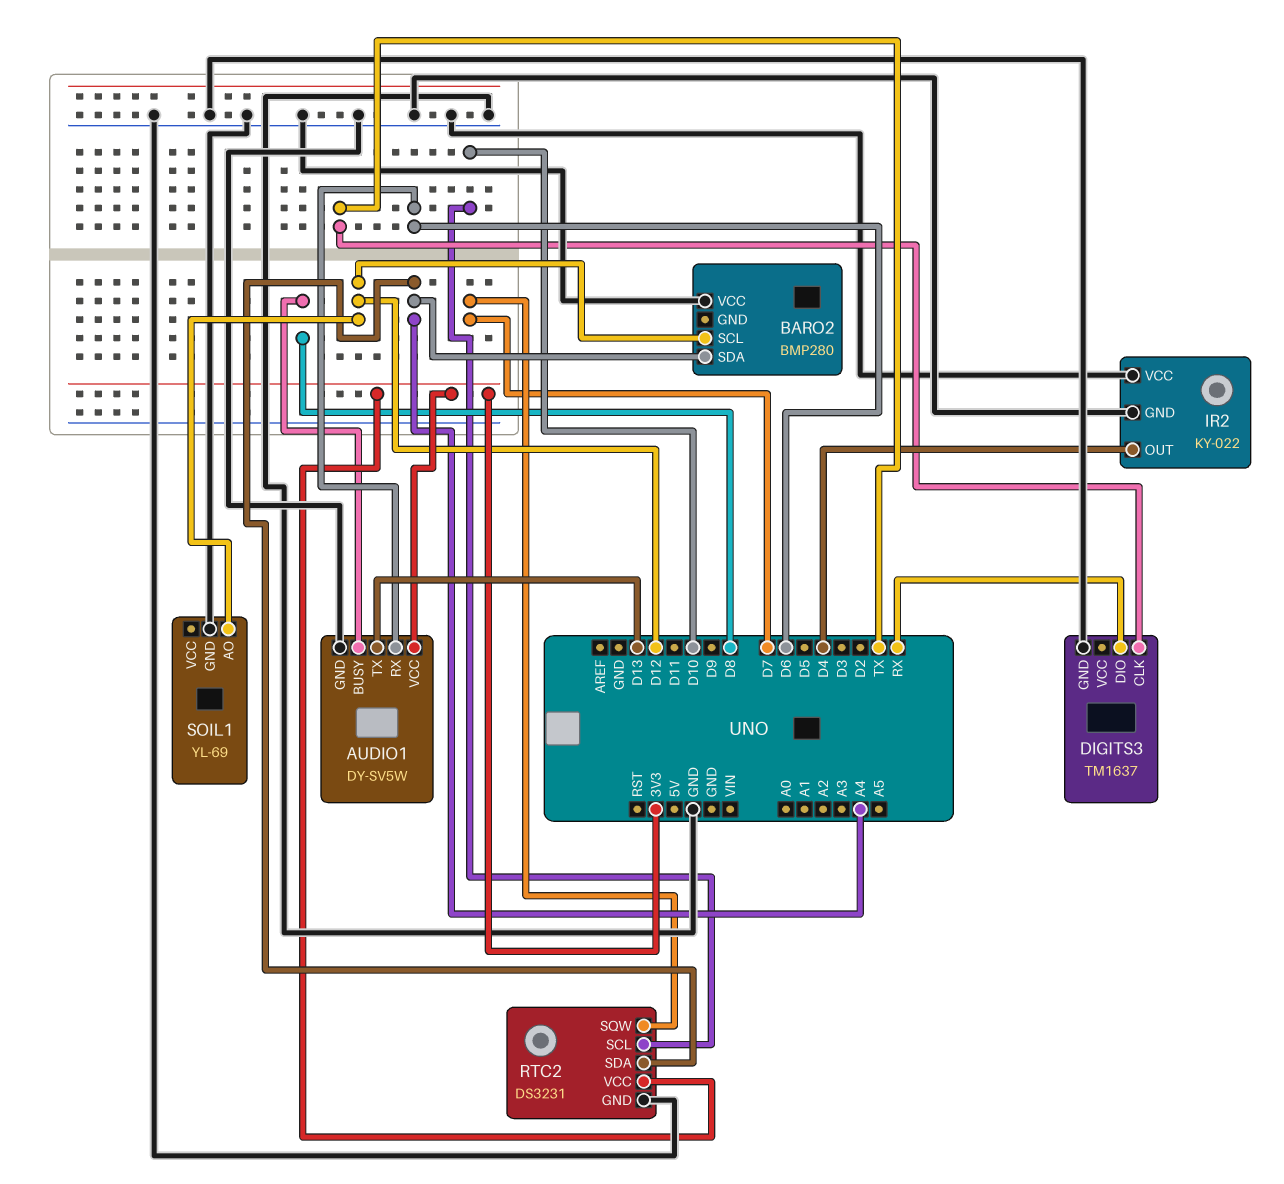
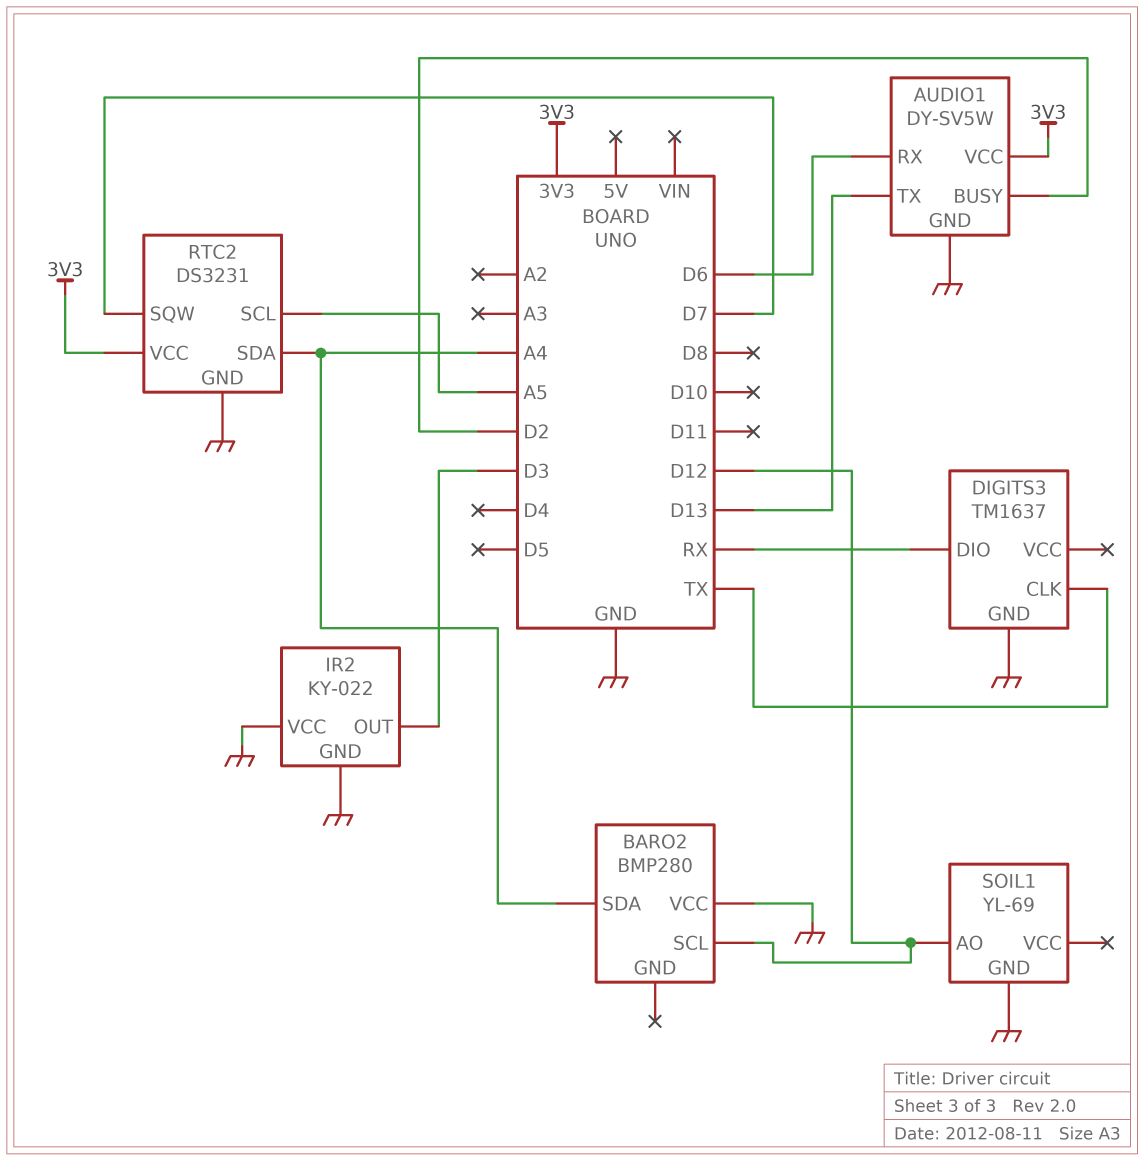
AUDIO1 pin BUSY: D8 -> D2
IR2 pin OUT: D4 -> D3
RTC2 pin SCL: D10 -> A5

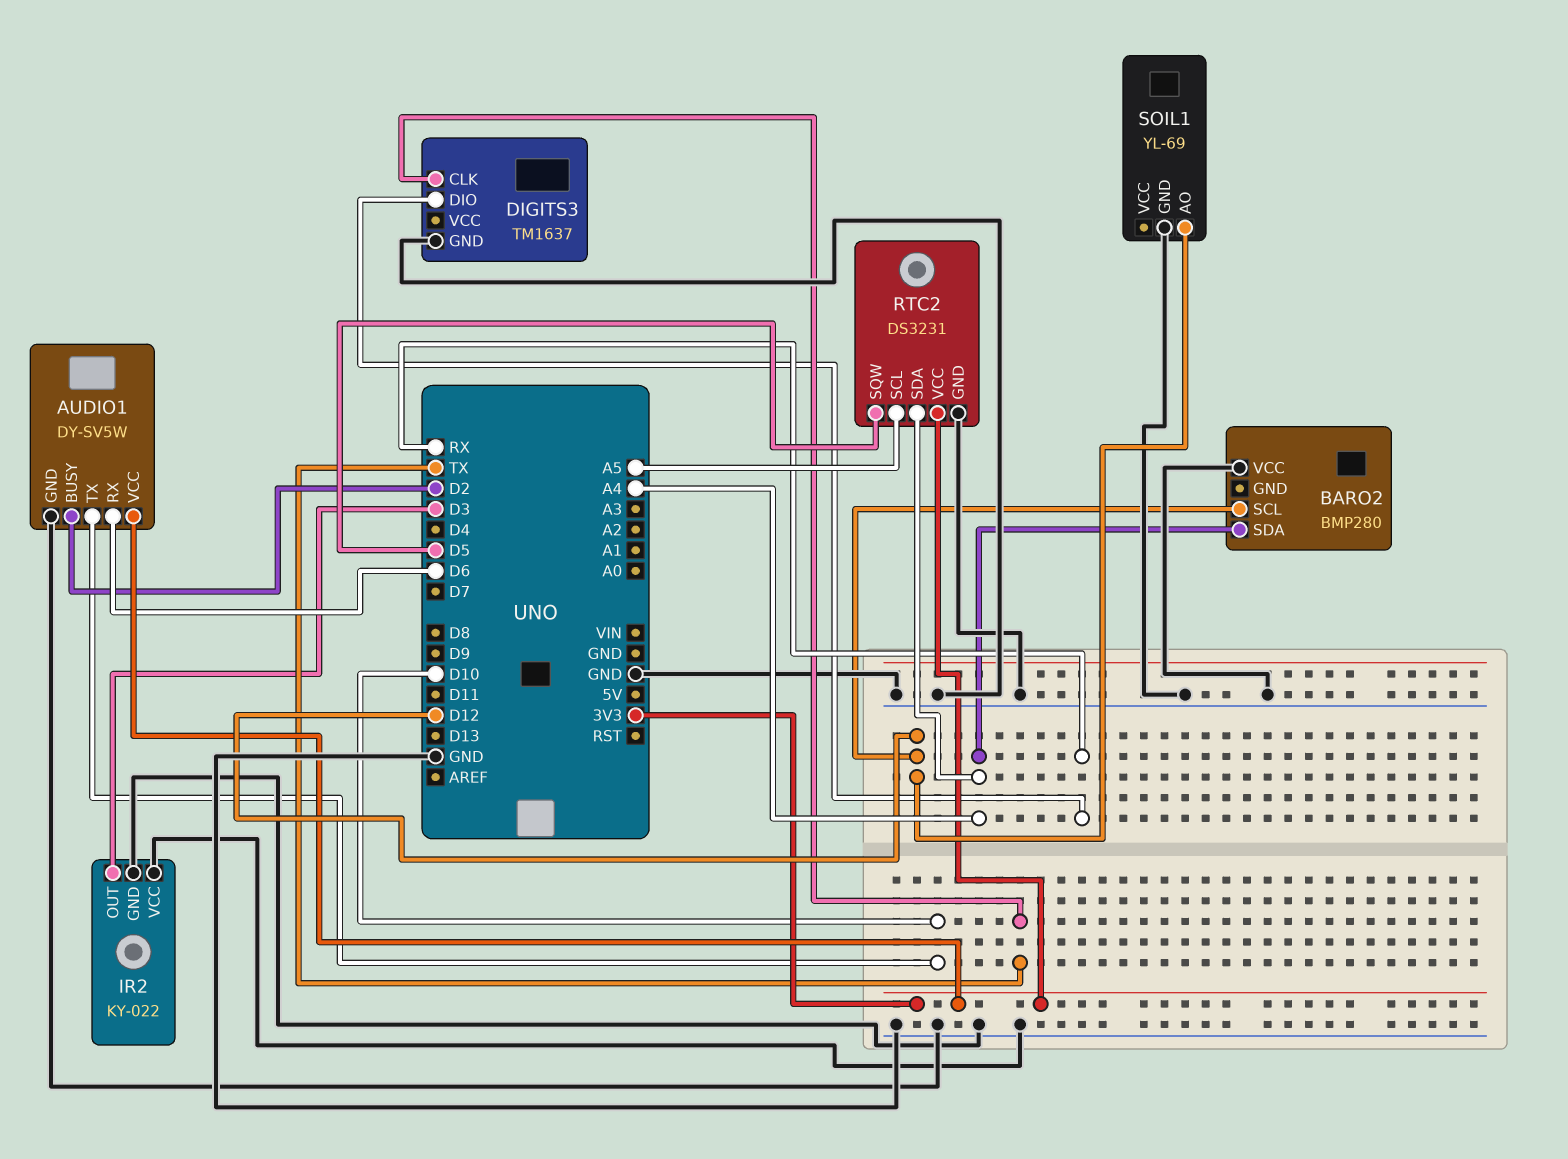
AUDIO1 pin TX: D13 -> D10
RTC2 pin SQW: D7 -> D5

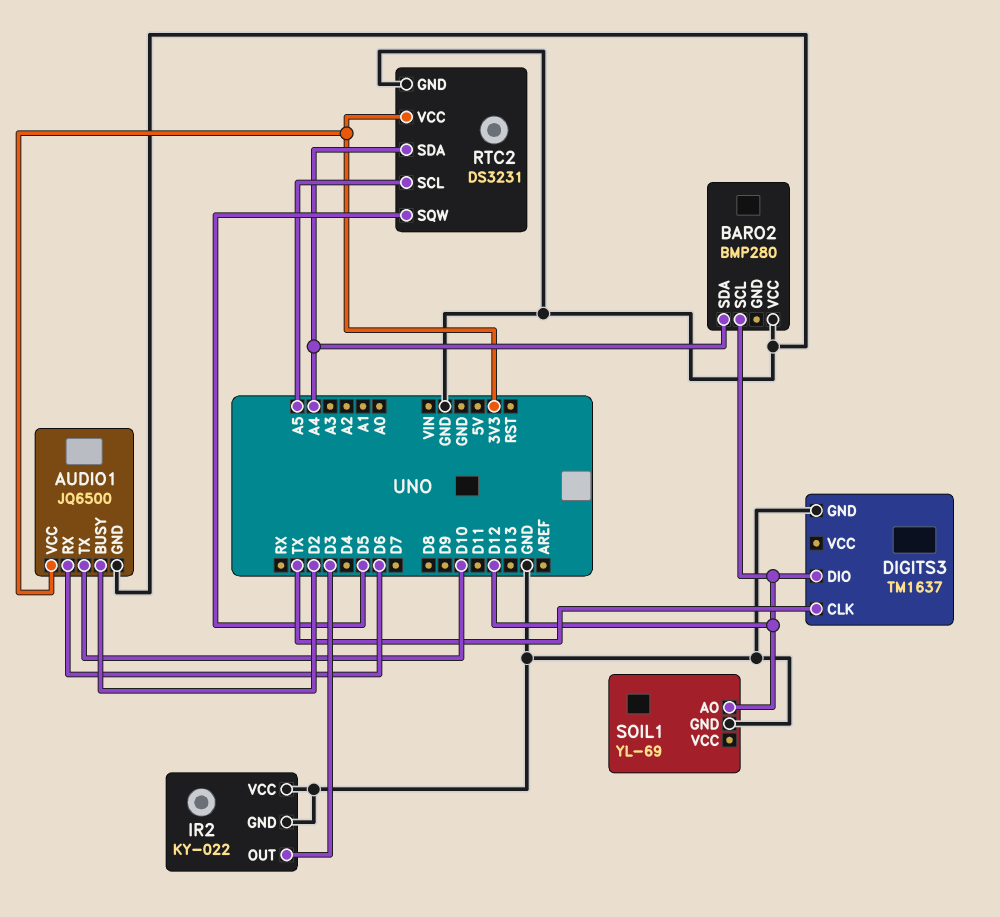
AUDIO1: DY-SV5W -> JQ6500
DIGITS3 pin DIO: RX -> D12

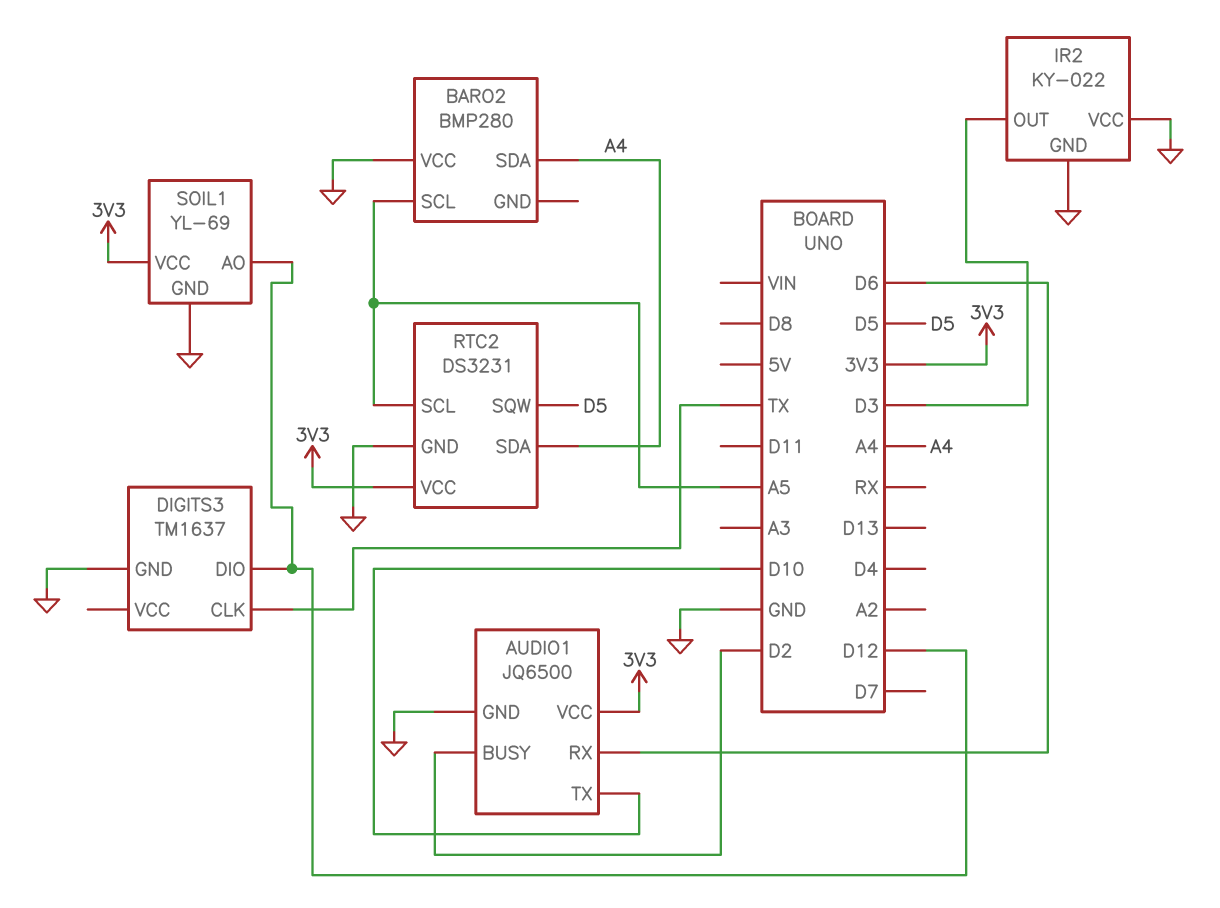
BARO2 pin SCL: D12 -> A5
SOIL1 pin VCC: none -> 3V3

